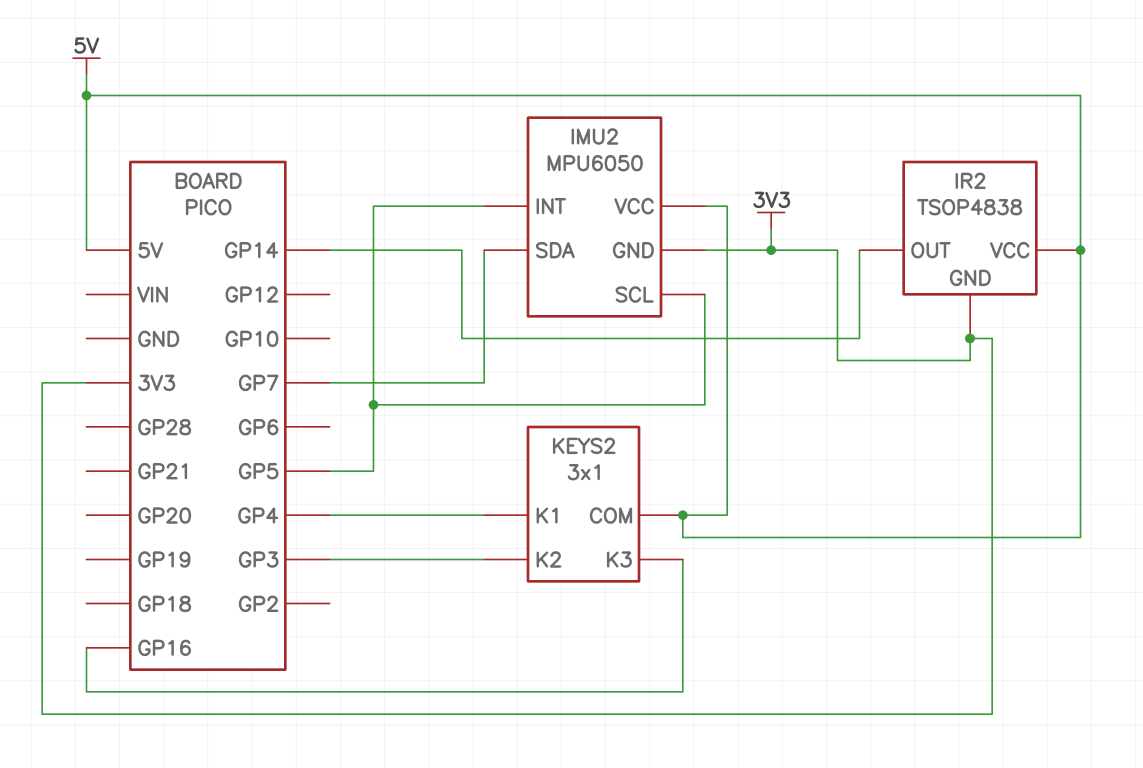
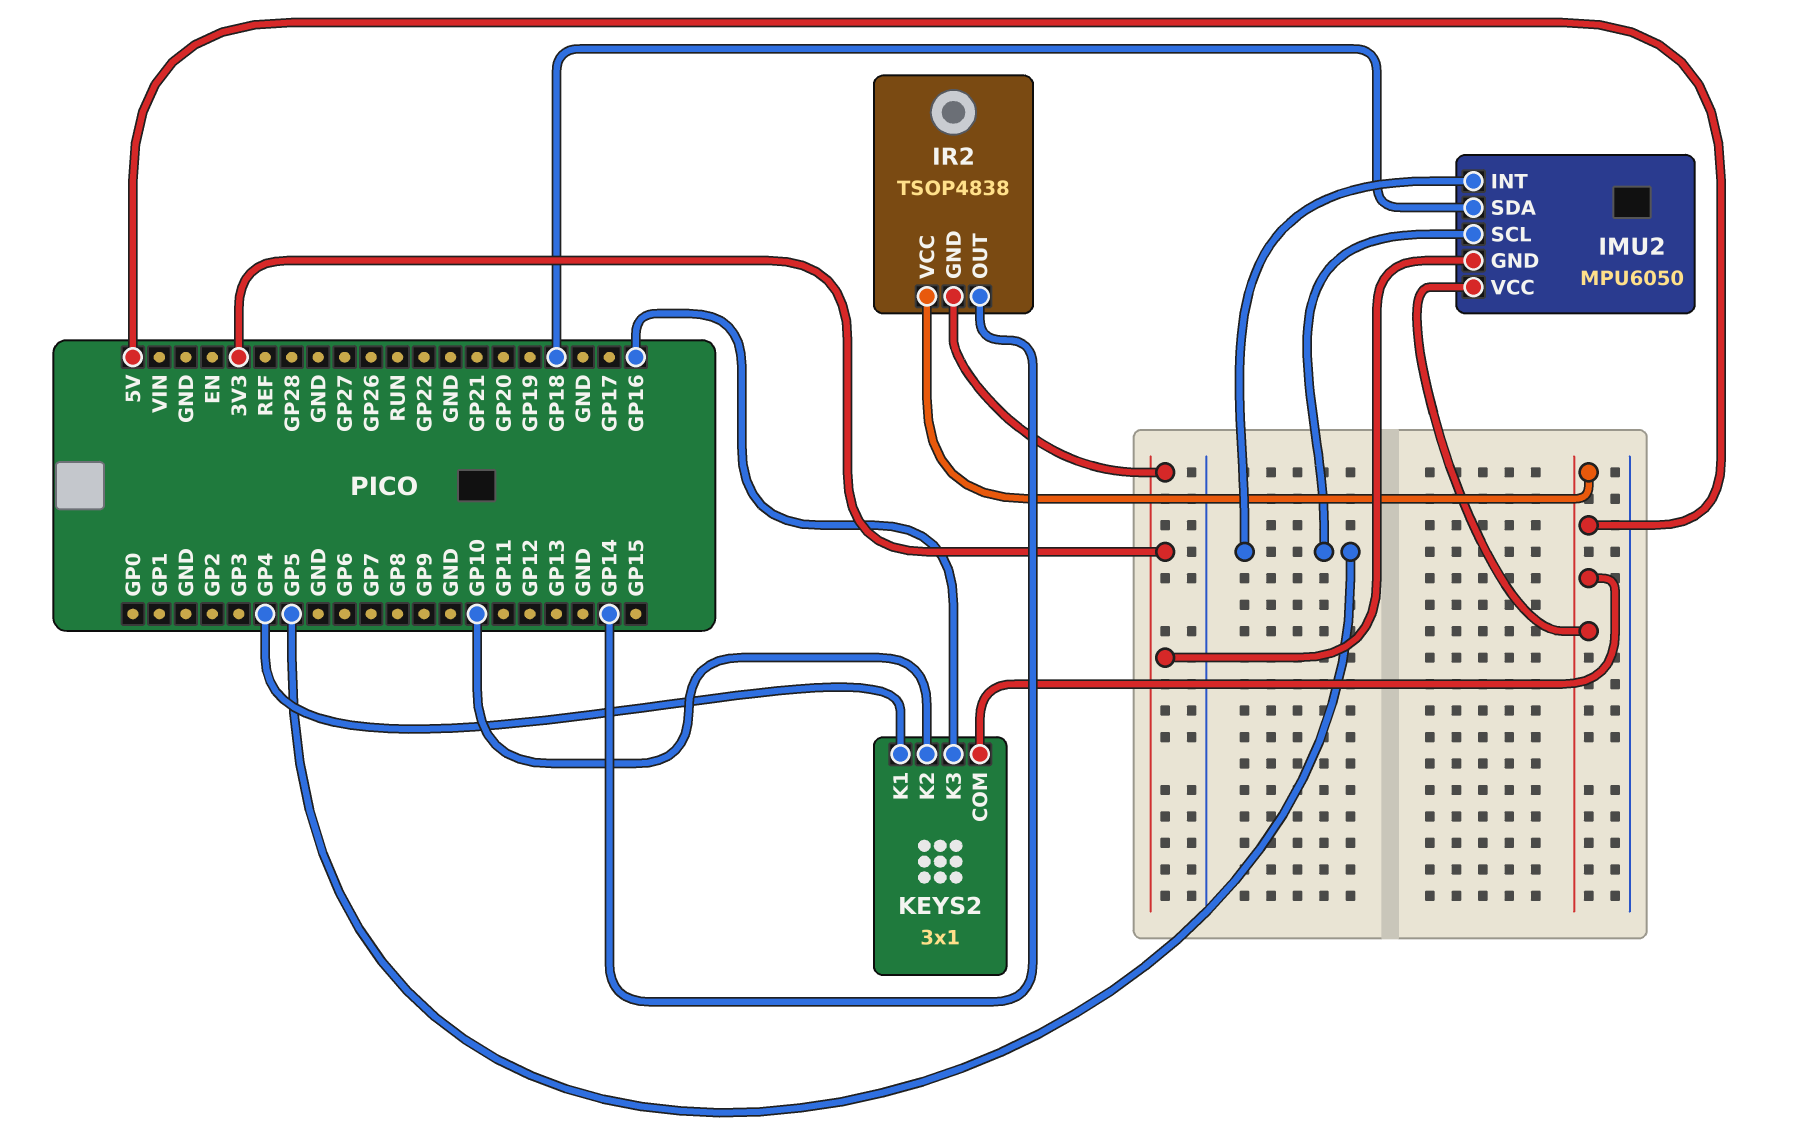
IMU2 pin SDA: GP7 -> GP18
KEYS2 pin K2: GP3 -> GP10

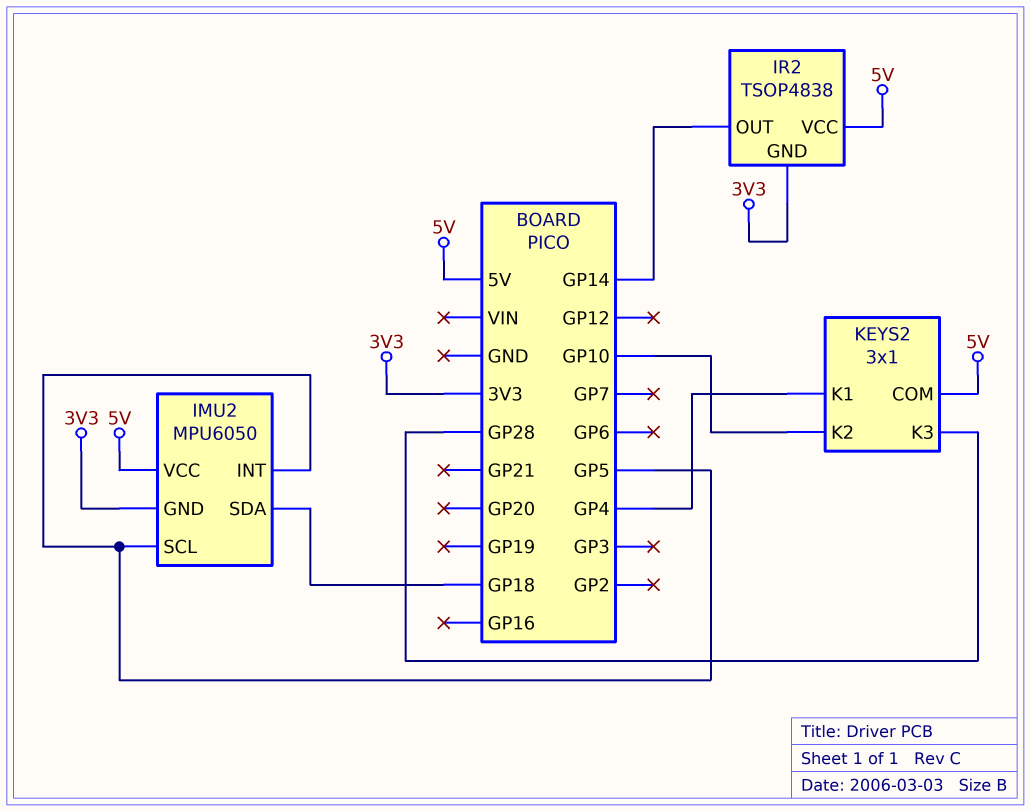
KEYS2 pin K3: GP16 -> GP28

